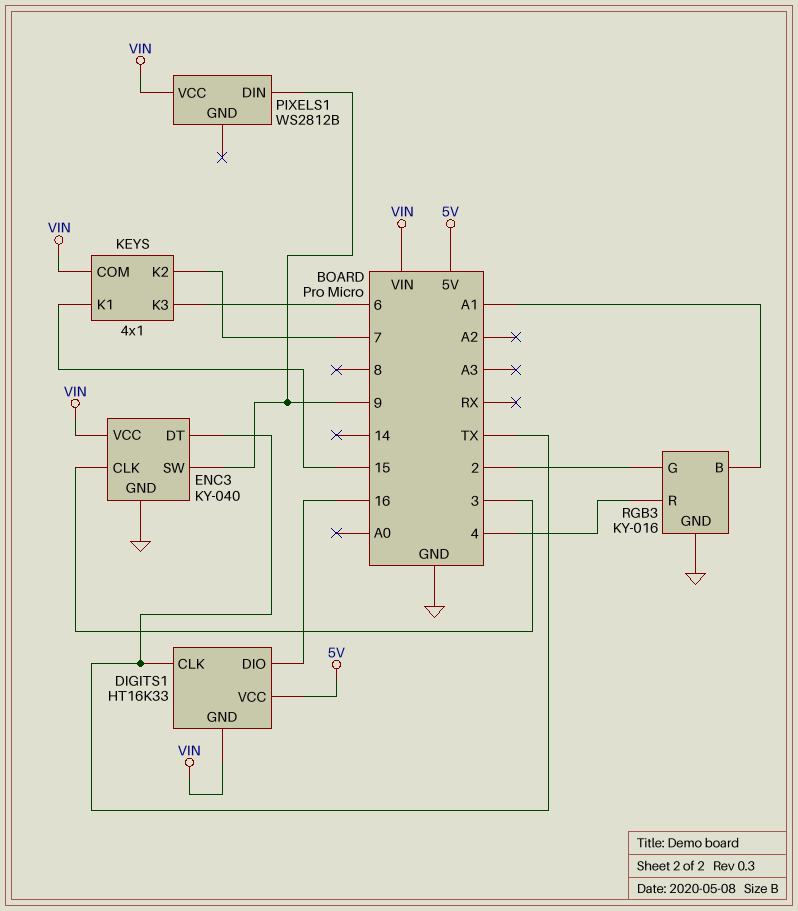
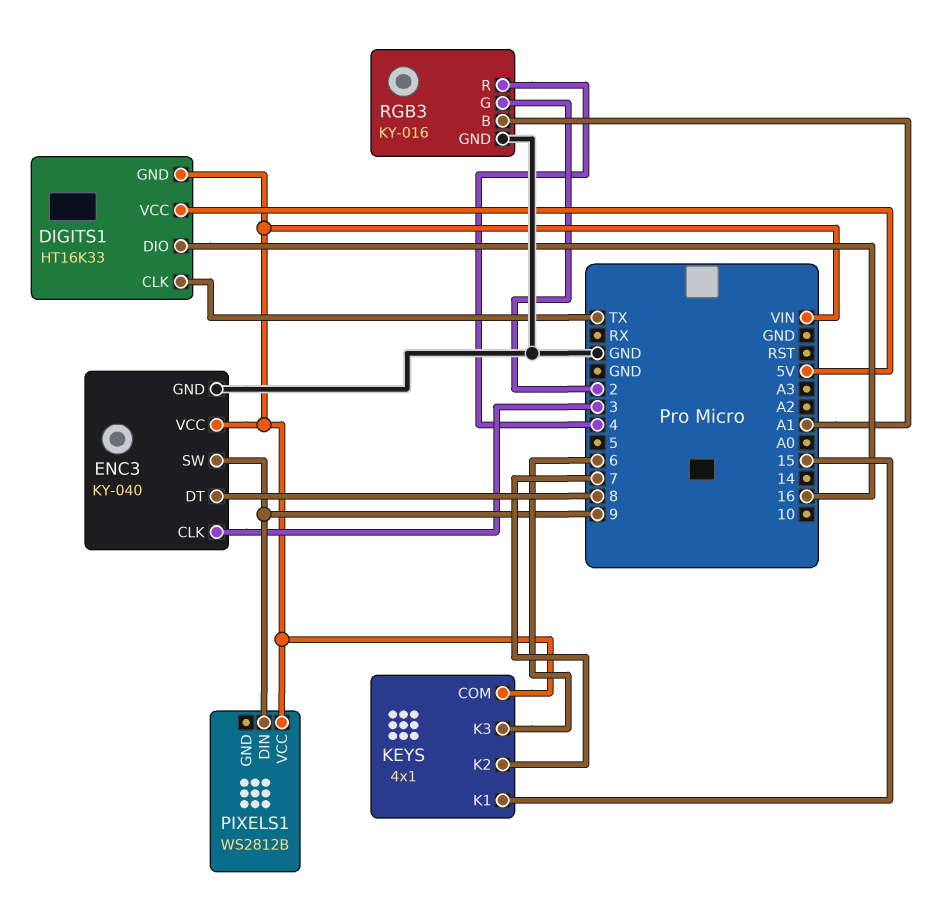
ENC3 pin DT: TX -> 8

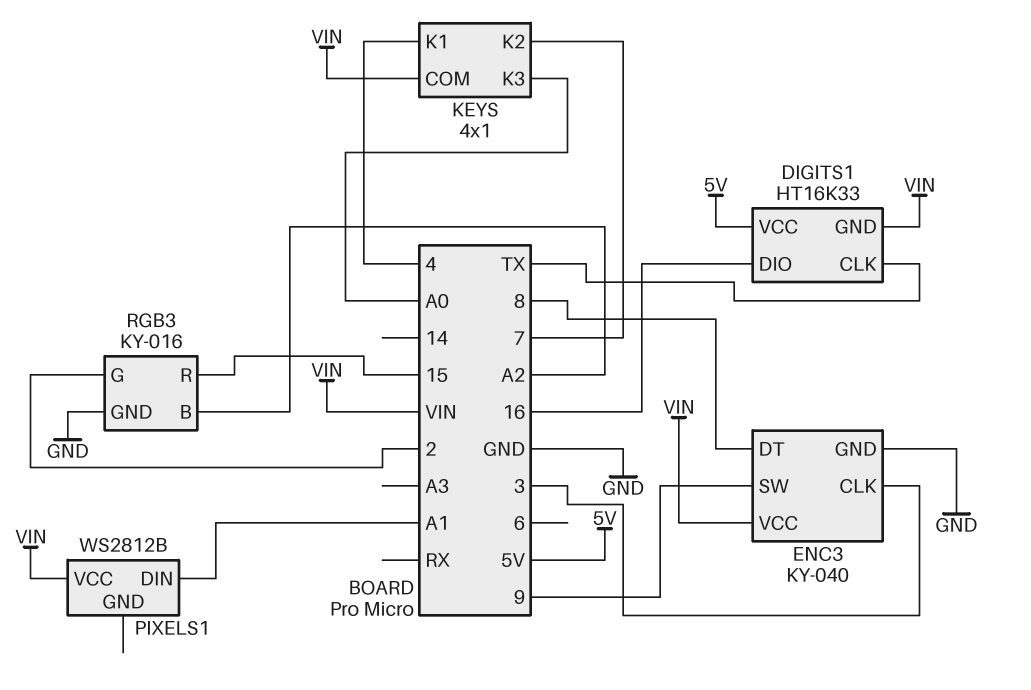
KEYS pin K1: 15 -> 4
KEYS pin K3: 6 -> A0
PIXELS1 pin DIN: 9 -> A1
RGB3 pin B: A1 -> A2
RGB3 pin R: 4 -> 15

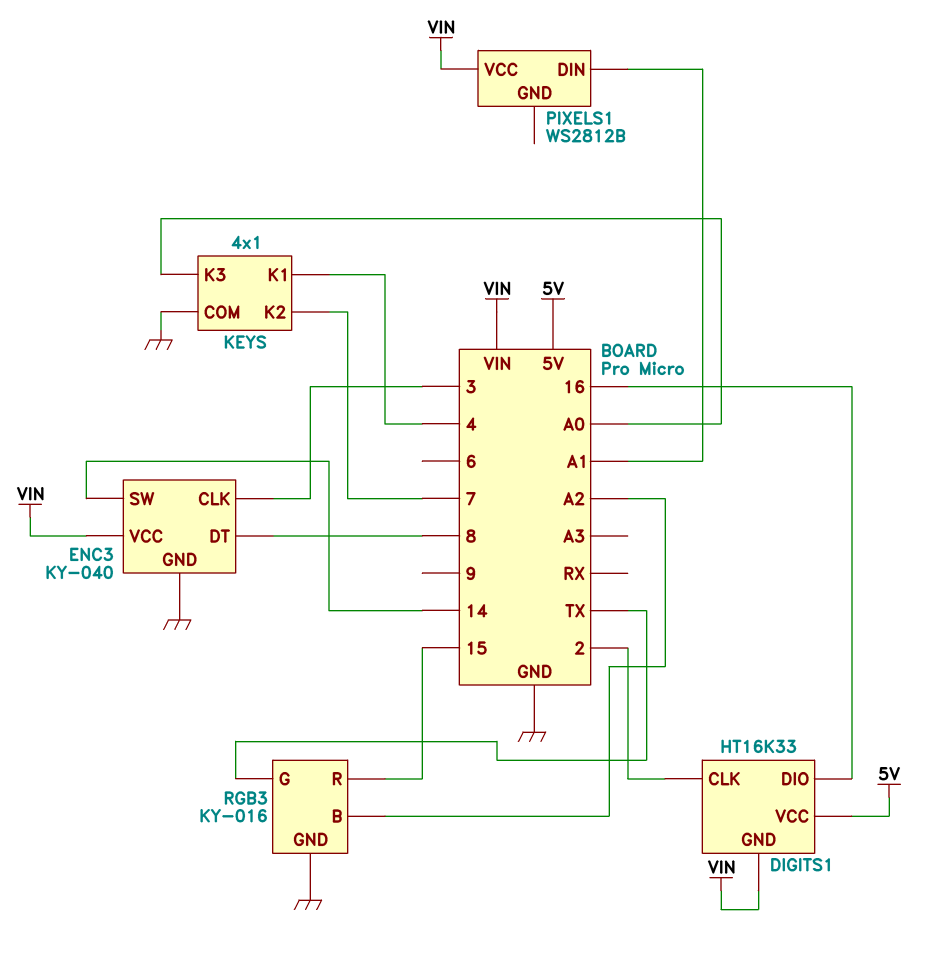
DIGITS1 pin CLK: TX -> 2
ENC3 pin SW: 9 -> 14
KEYS pin COM: VIN -> GND
RGB3 pin G: 2 -> TX

